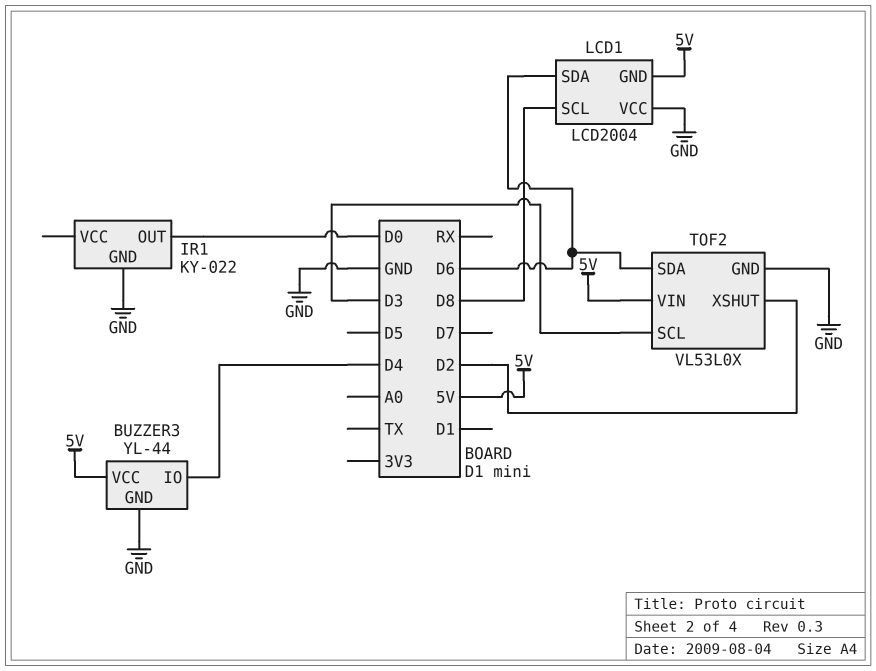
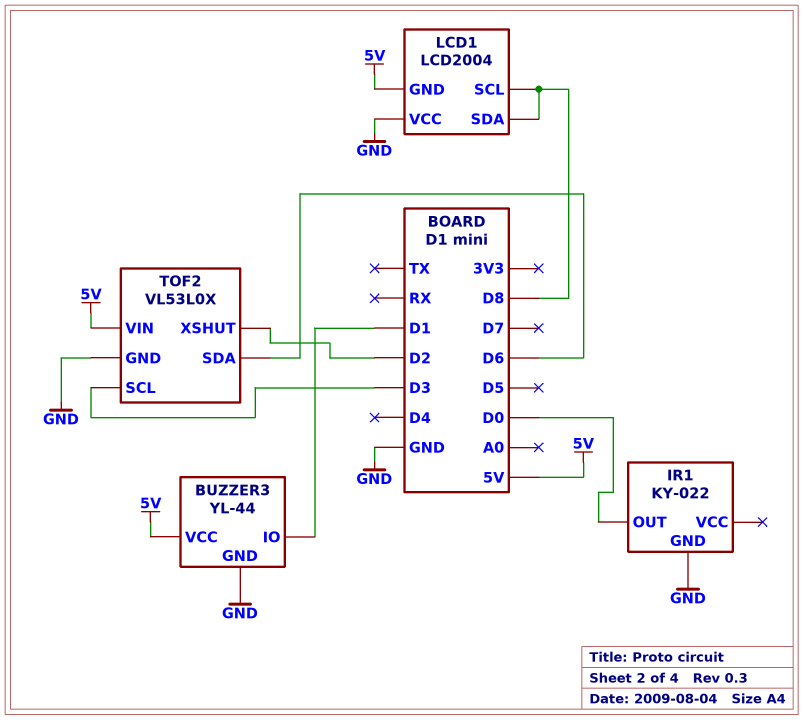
BUZZER3 pin IO: D4 -> D1
LCD1 pin SDA: D6 -> D8

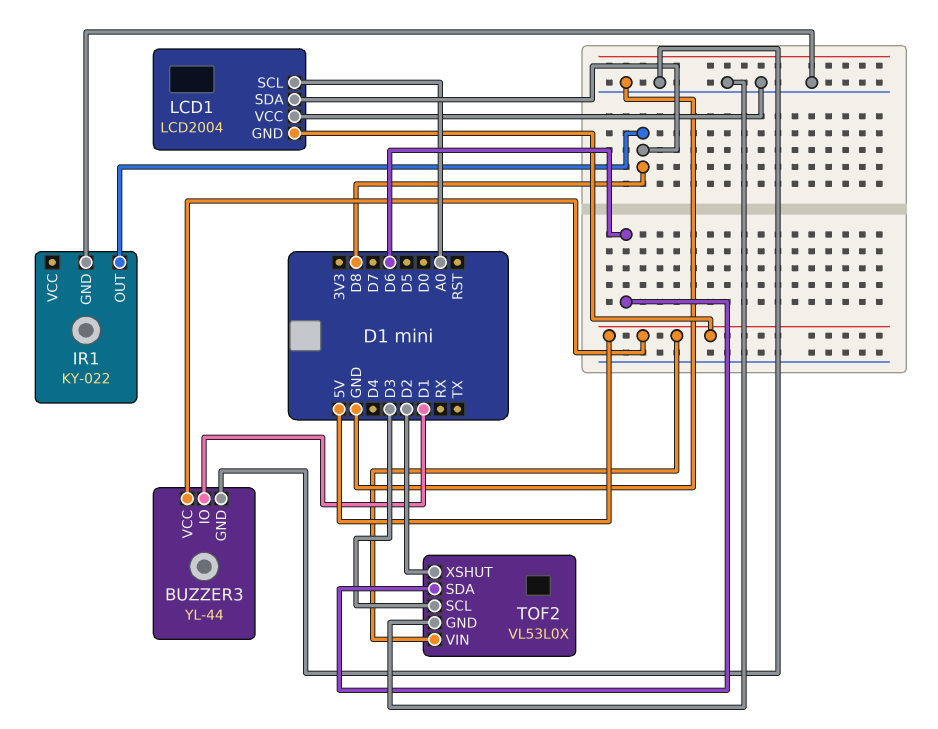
IR1 pin OUT: D0 -> D8
LCD1 pin SCL: D8 -> A0

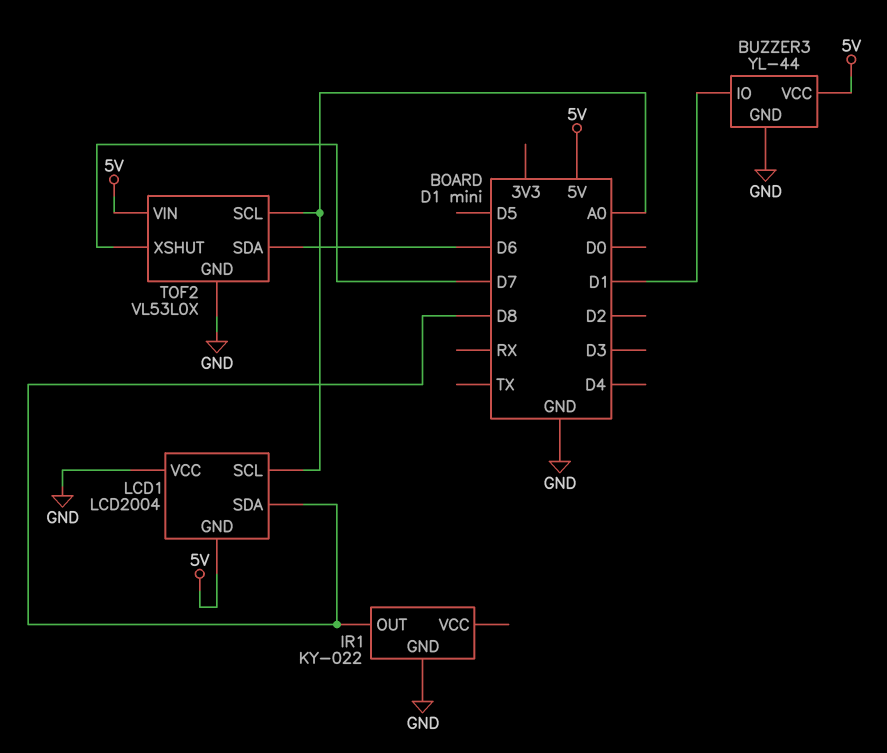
TOF2 pin SCL: D3 -> A0
TOF2 pin XSHUT: D2 -> D7

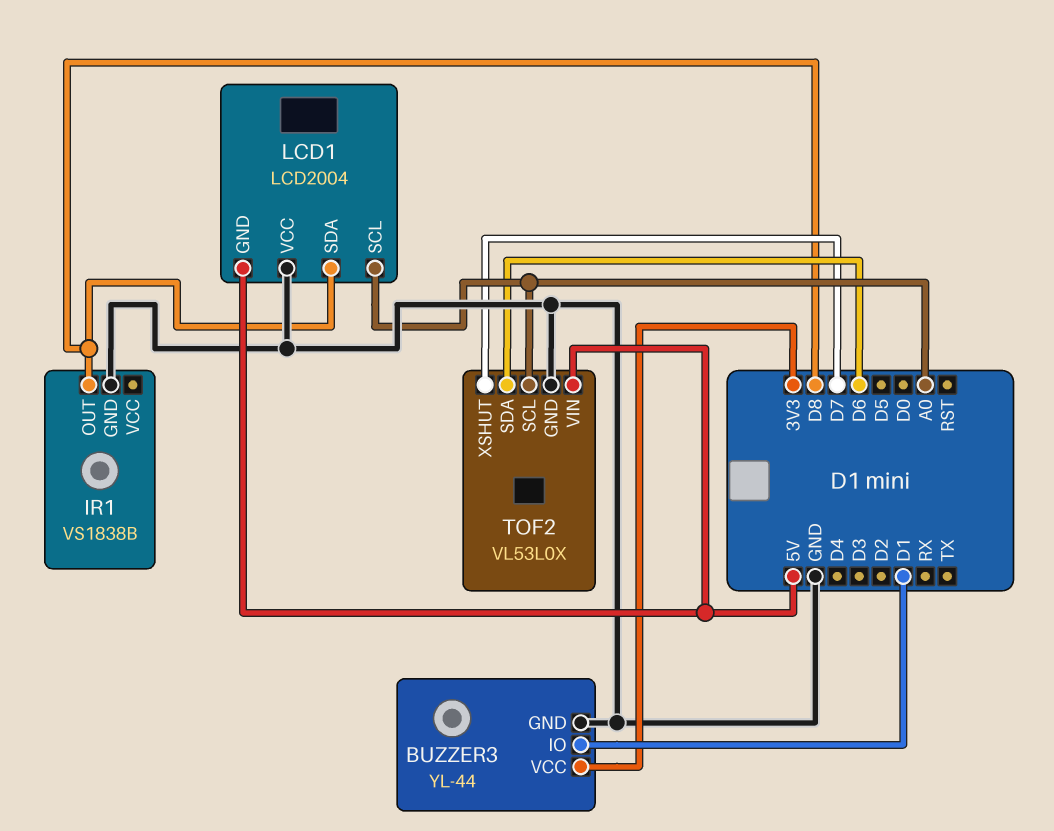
BUZZER3 pin VCC: 5V -> 3V3
IR1: KY-022 -> VS1838B

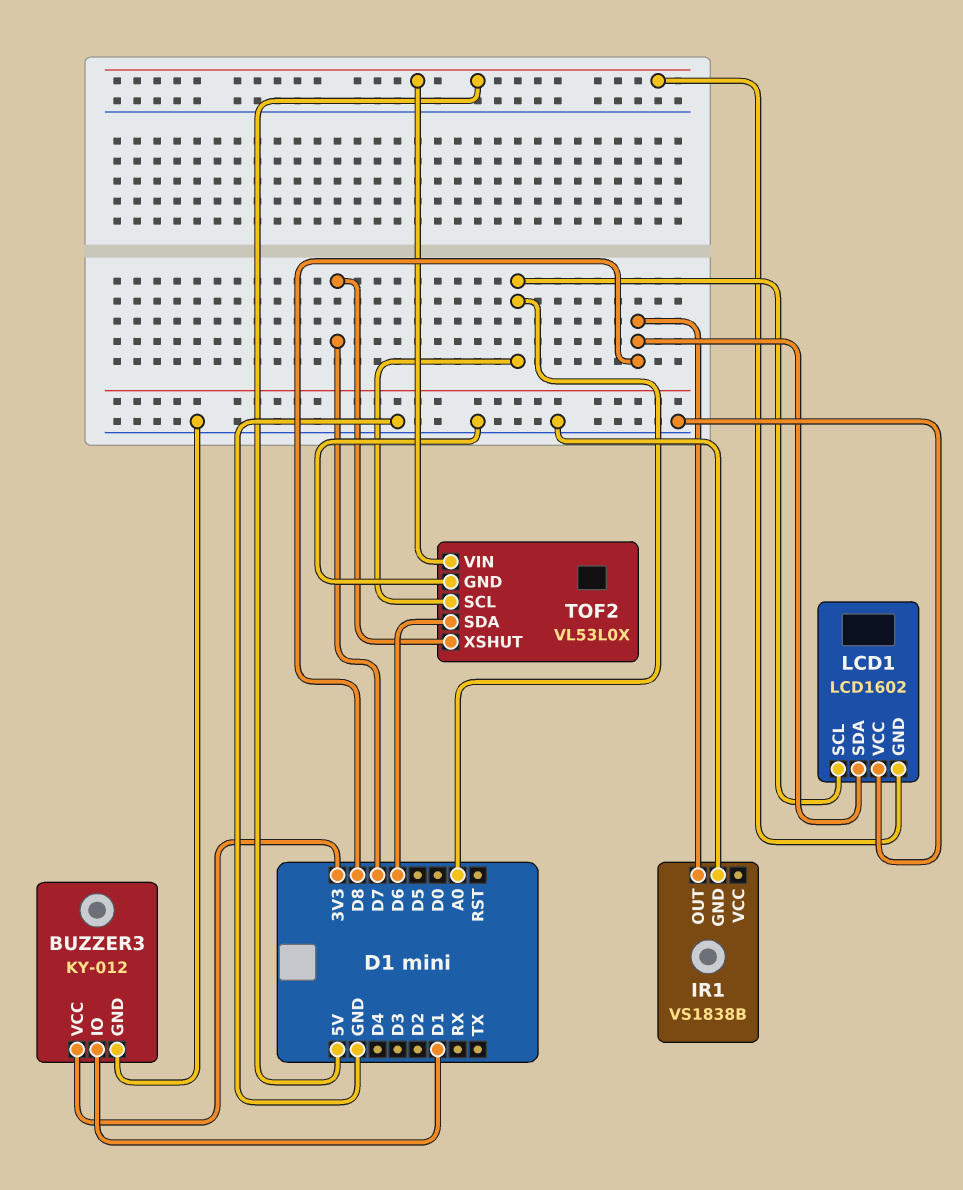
BUZZER3: YL-44 -> KY-012
LCD1: LCD2004 -> LCD1602

